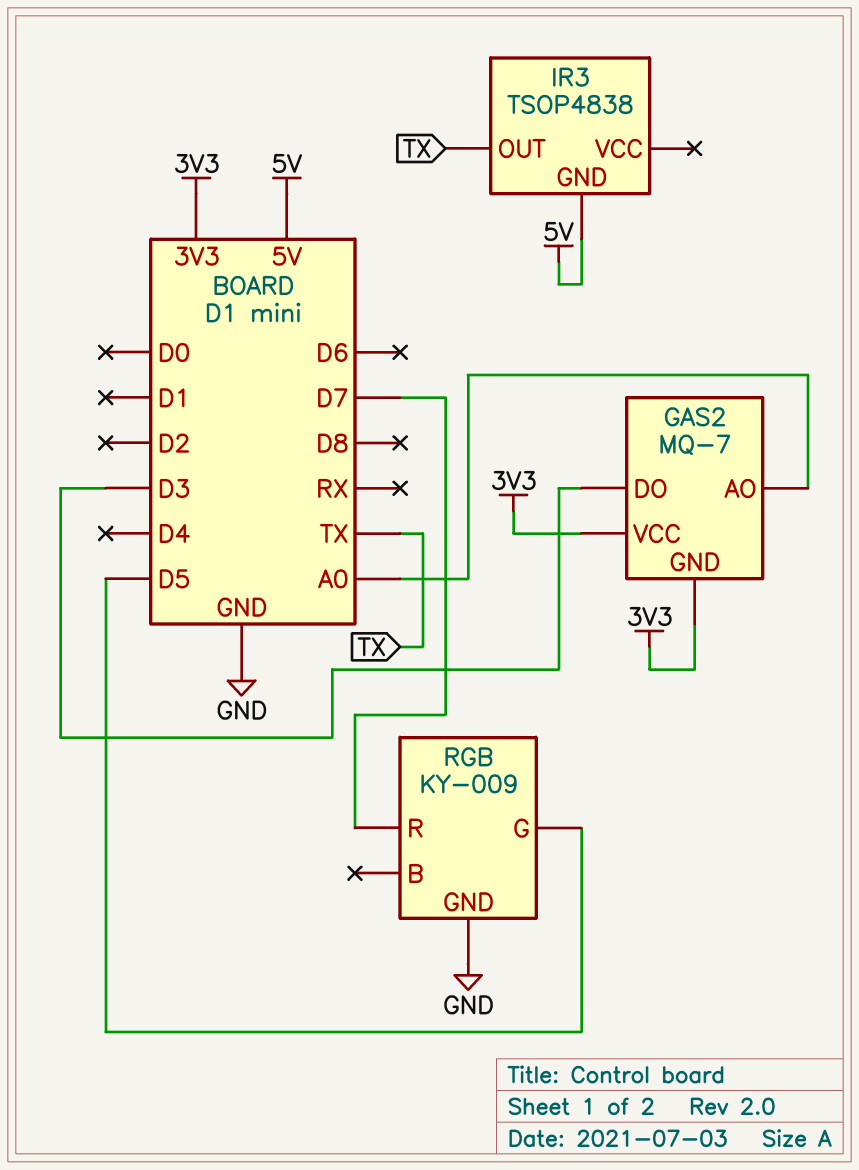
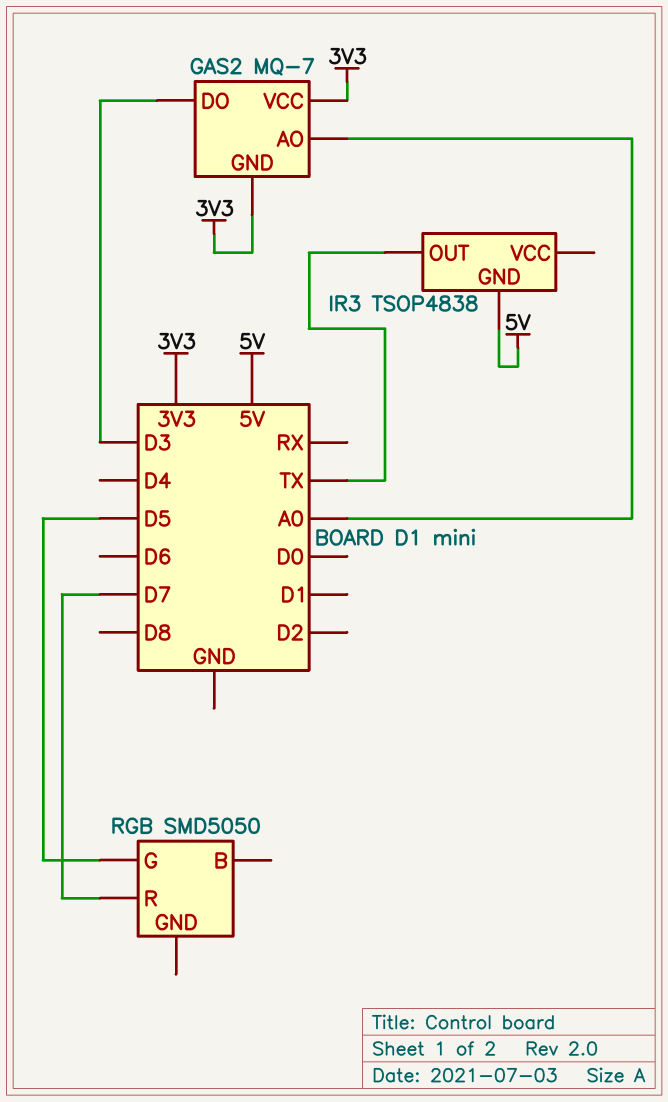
RGB: KY-009 -> SMD5050
RGB pin GND: GND -> none

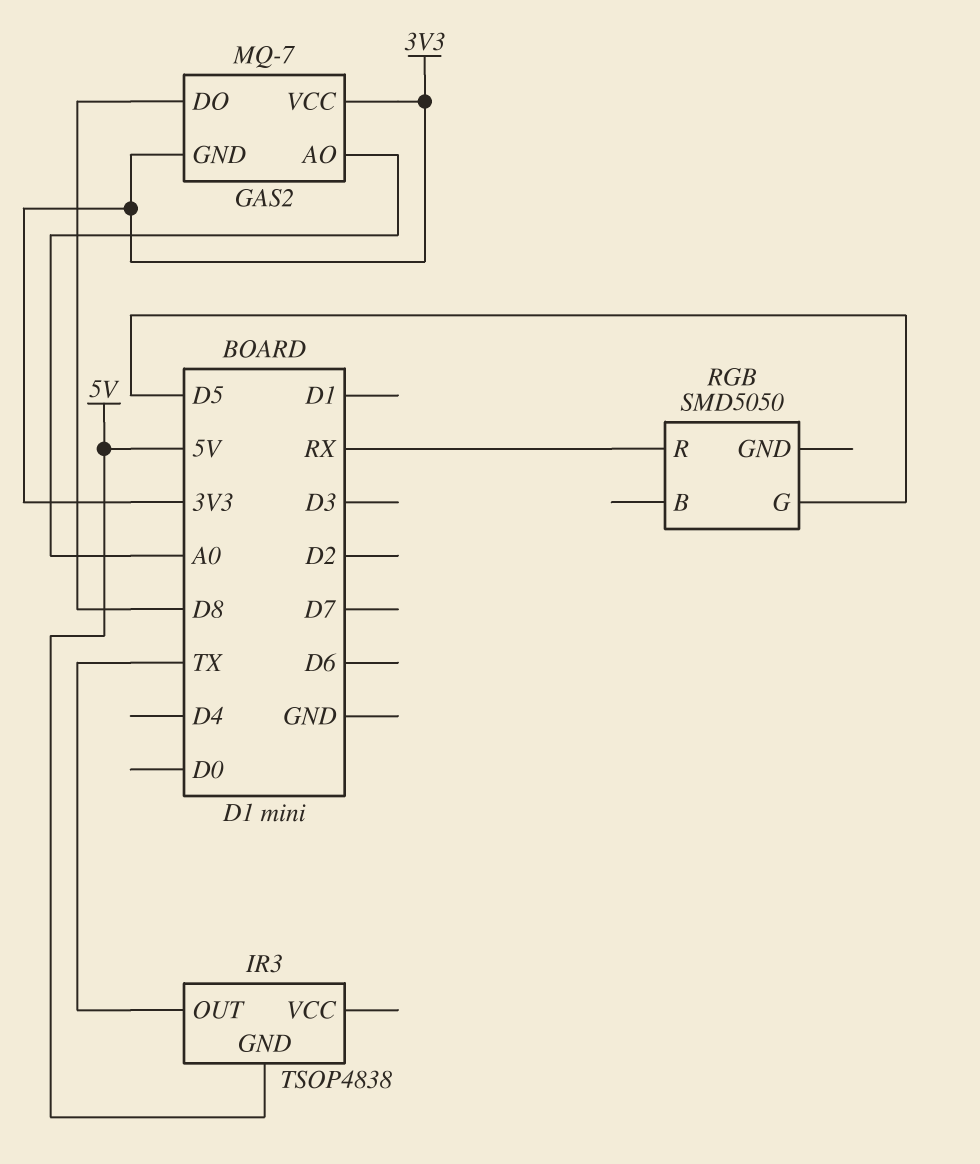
GAS2 pin DO: D3 -> D8
RGB pin R: D7 -> RX

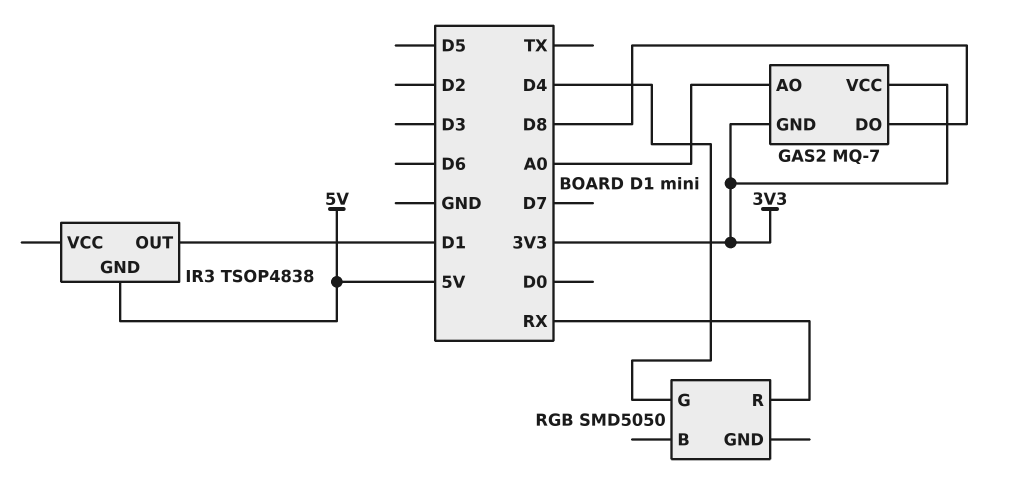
IR3 pin OUT: TX -> D1
RGB pin G: D5 -> D4

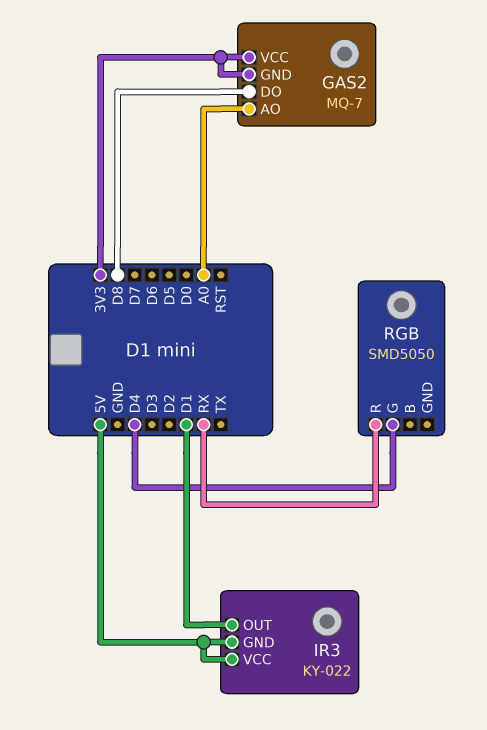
IR3: TSOP4838 -> KY-022
IR3 pin VCC: none -> 5V

